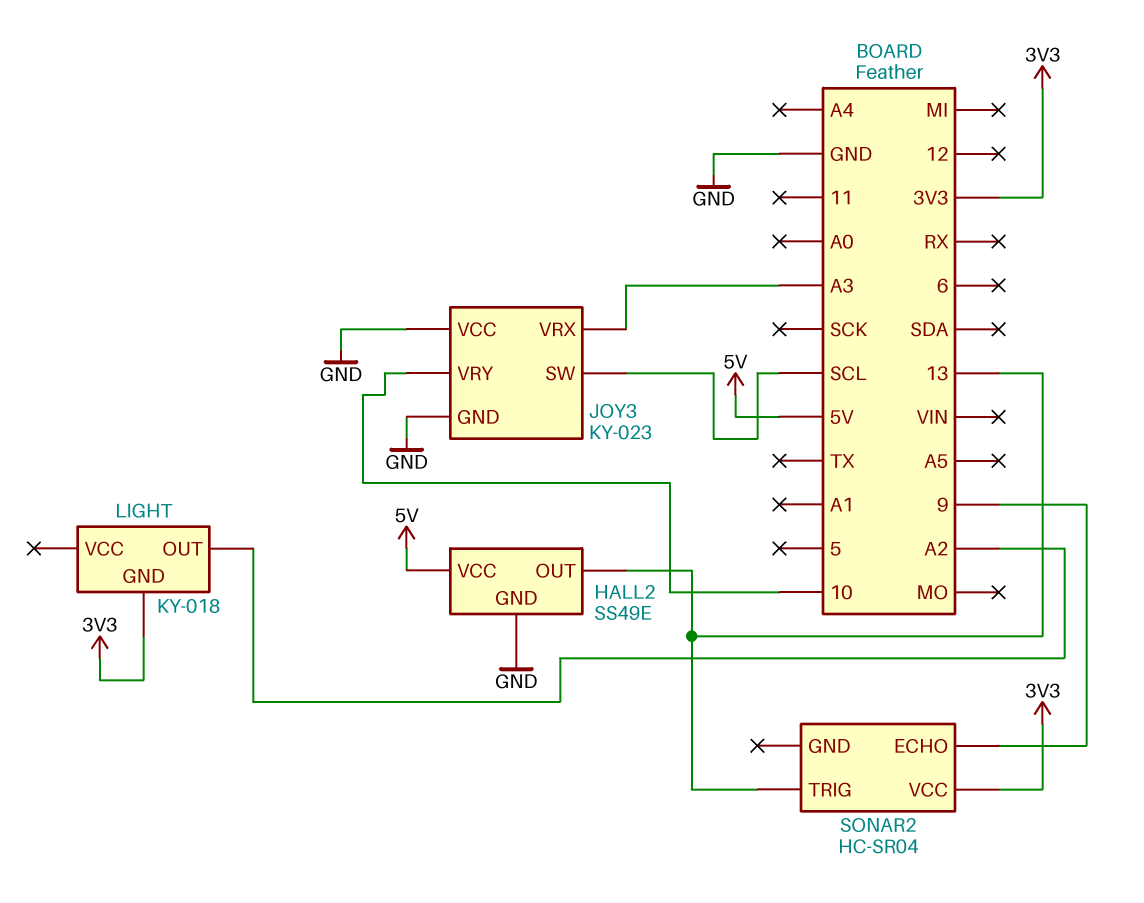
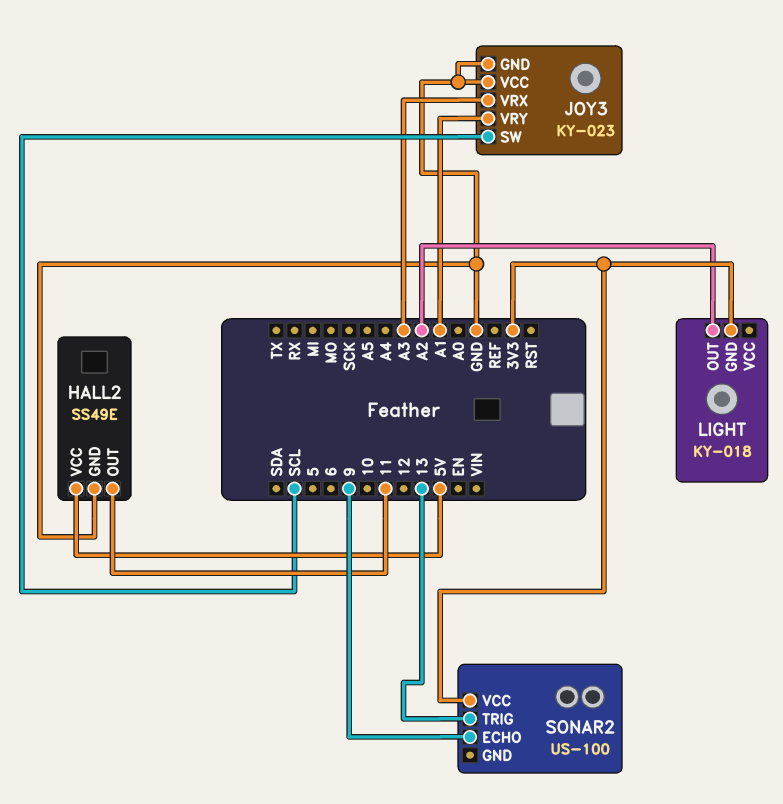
HALL2 pin OUT: 13 -> 11
JOY3 pin VRY: 10 -> A1
SONAR2: HC-SR04 -> US-100

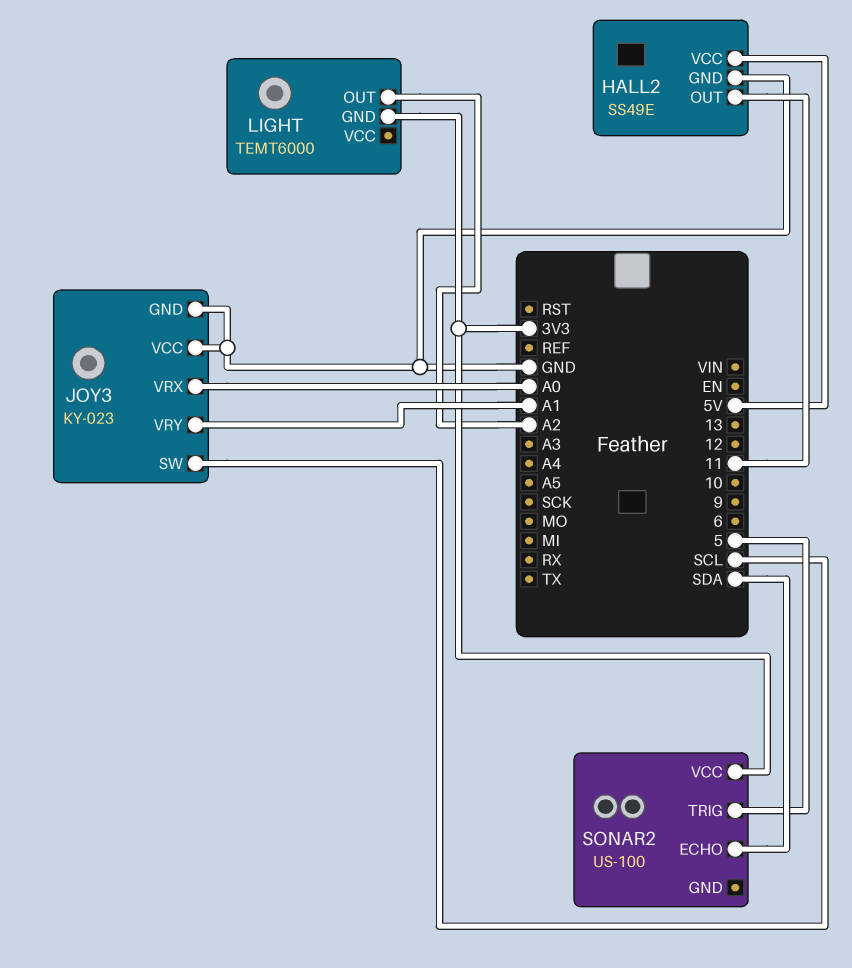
JOY3 pin VRX: A3 -> A0
LIGHT: KY-018 -> TEMT6000
SONAR2 pin ECHO: 9 -> SDA
SONAR2 pin TRIG: 13 -> 5

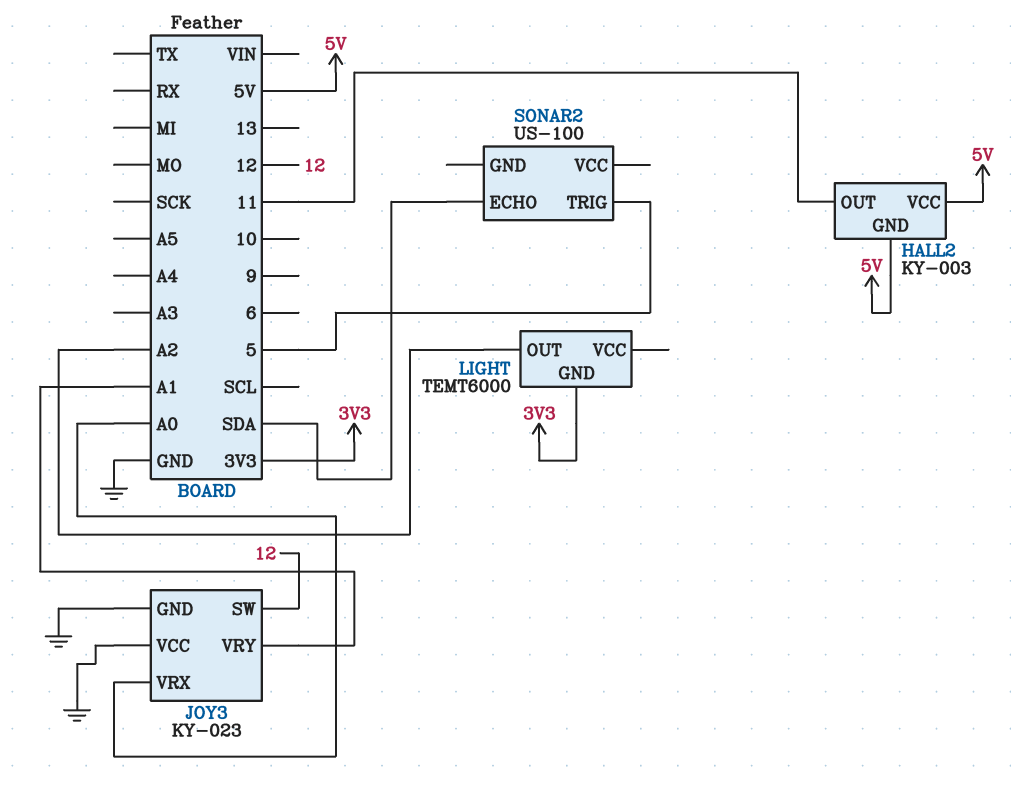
HALL2: SS49E -> KY-003
HALL2 pin GND: GND -> 5V
JOY3 pin SW: SCL -> 12
SONAR2 pin VCC: 3V3 -> none

